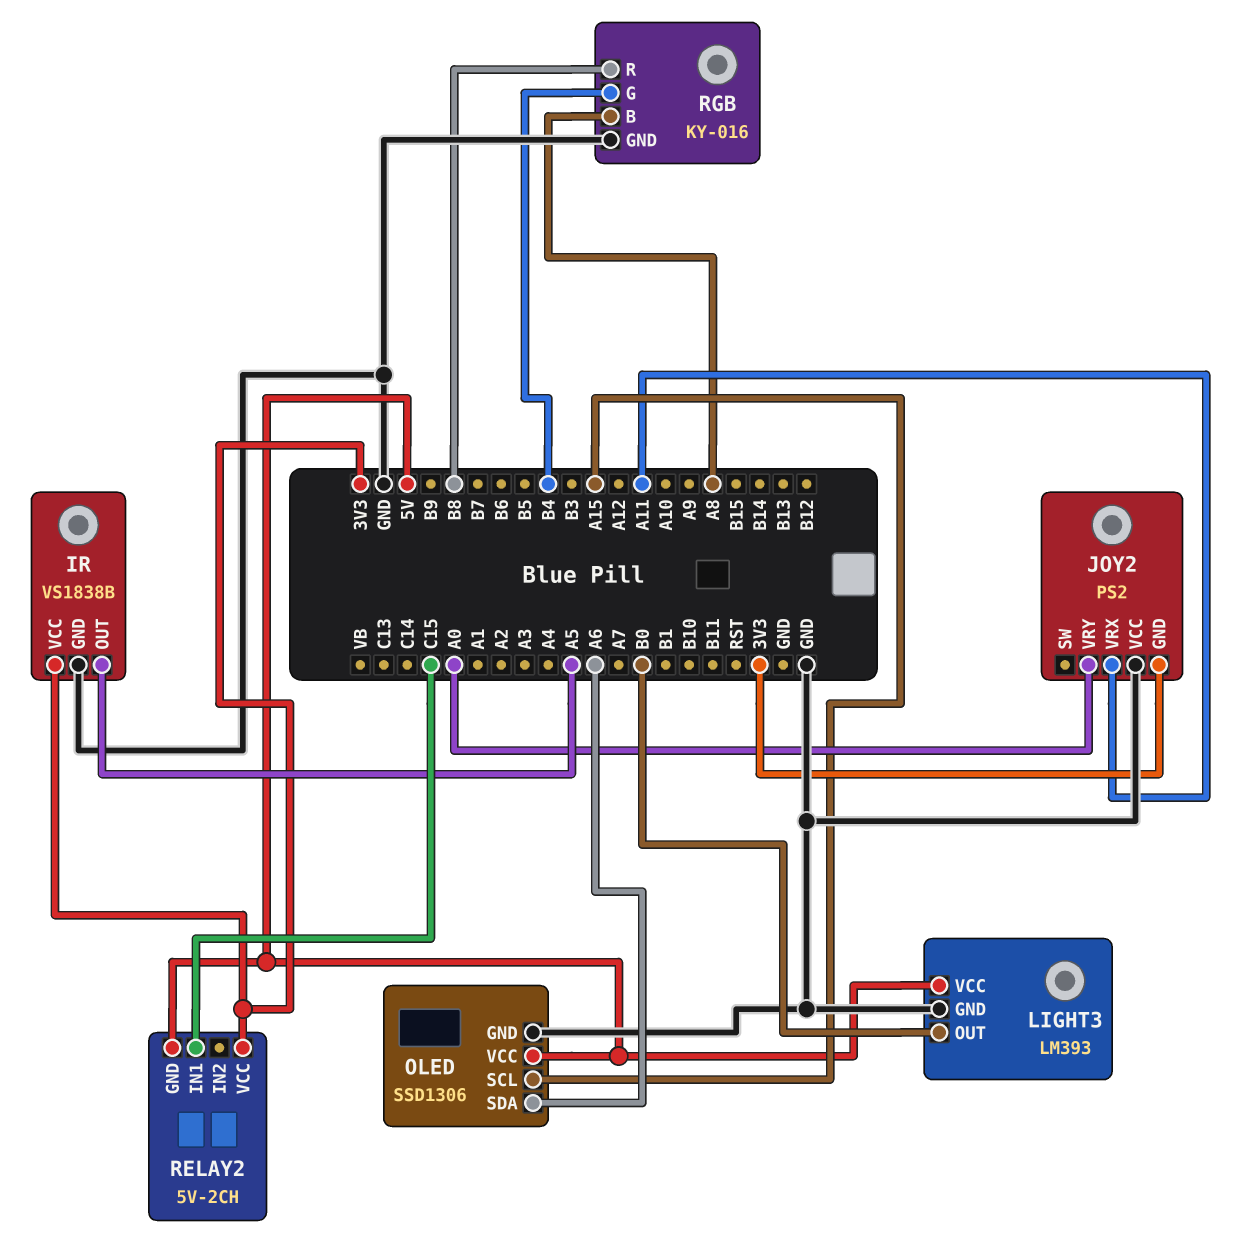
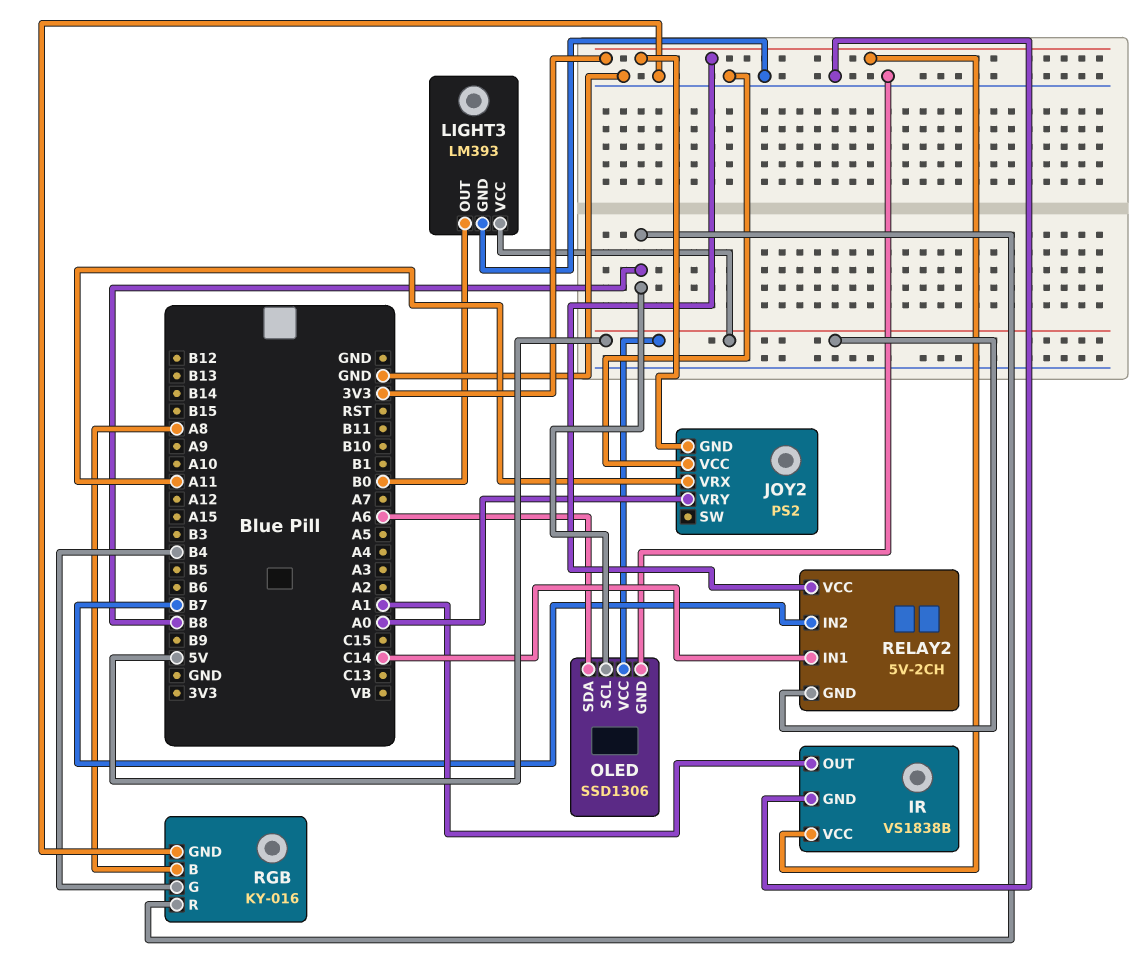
IR pin OUT: A5 -> A1
OLED pin SCL: A15 -> B8
RELAY2 pin IN1: C15 -> C14
RELAY2 pin IN2: none -> B7

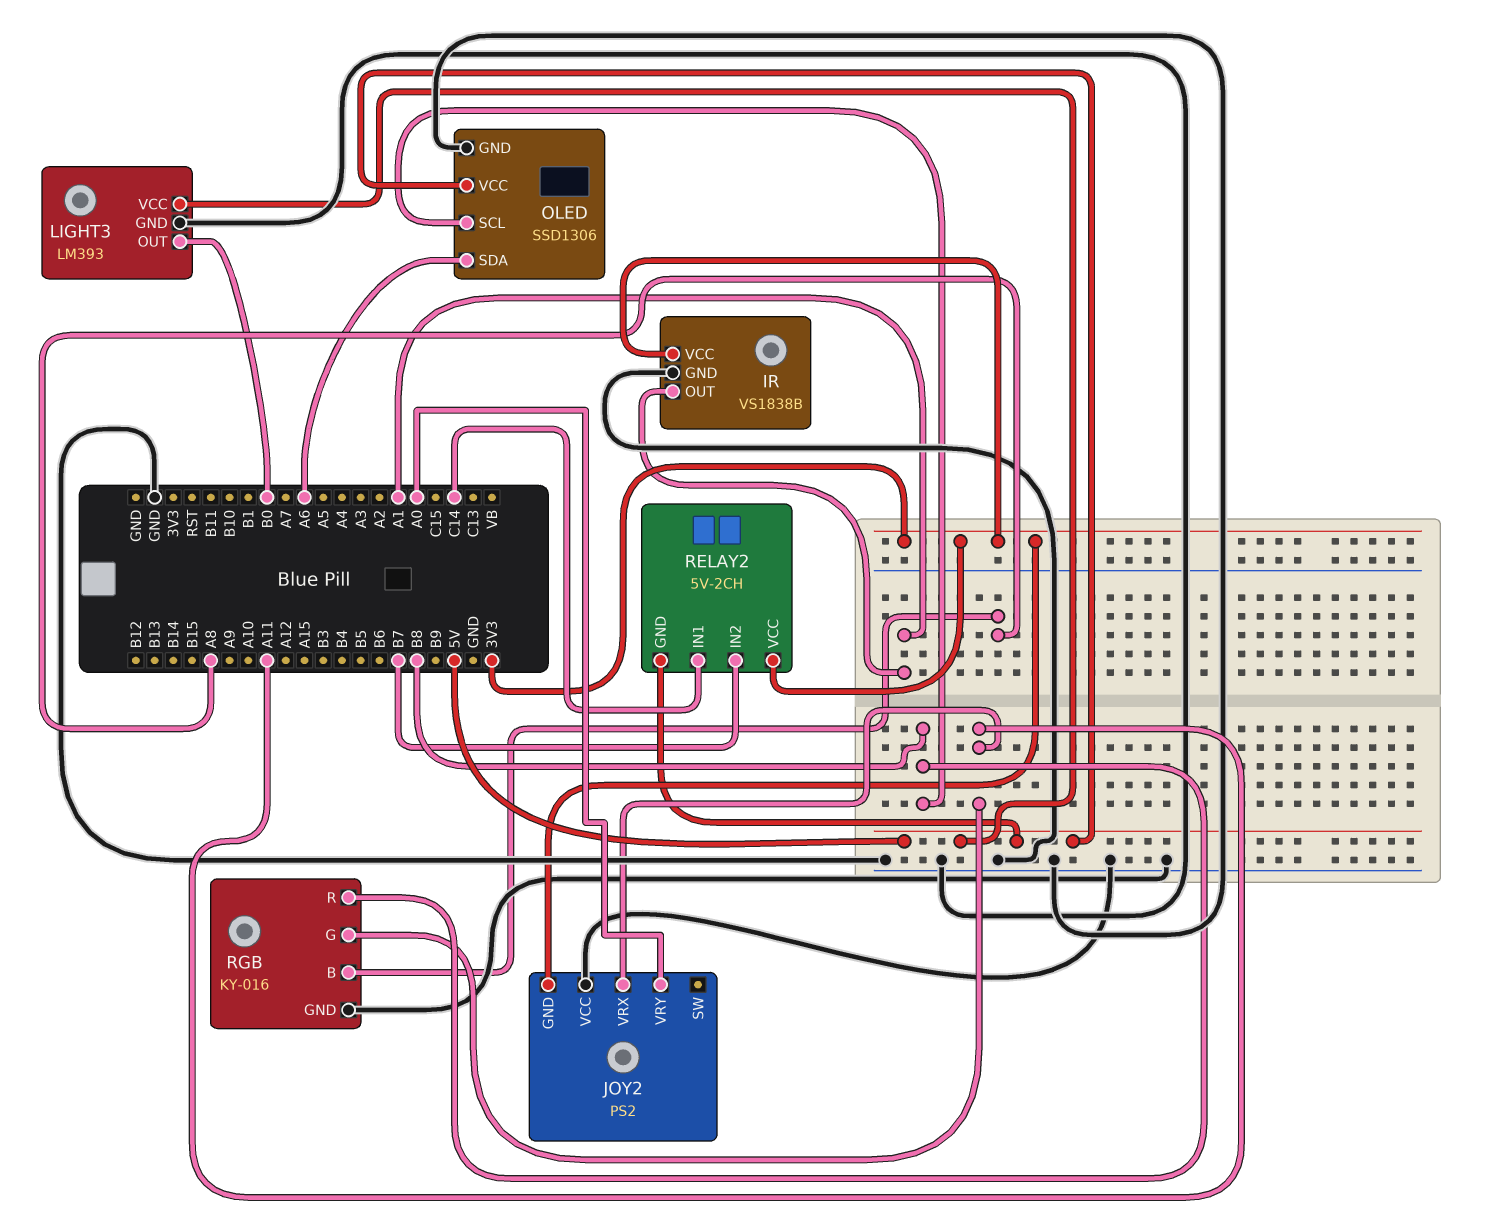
RGB pin G: B4 -> A11

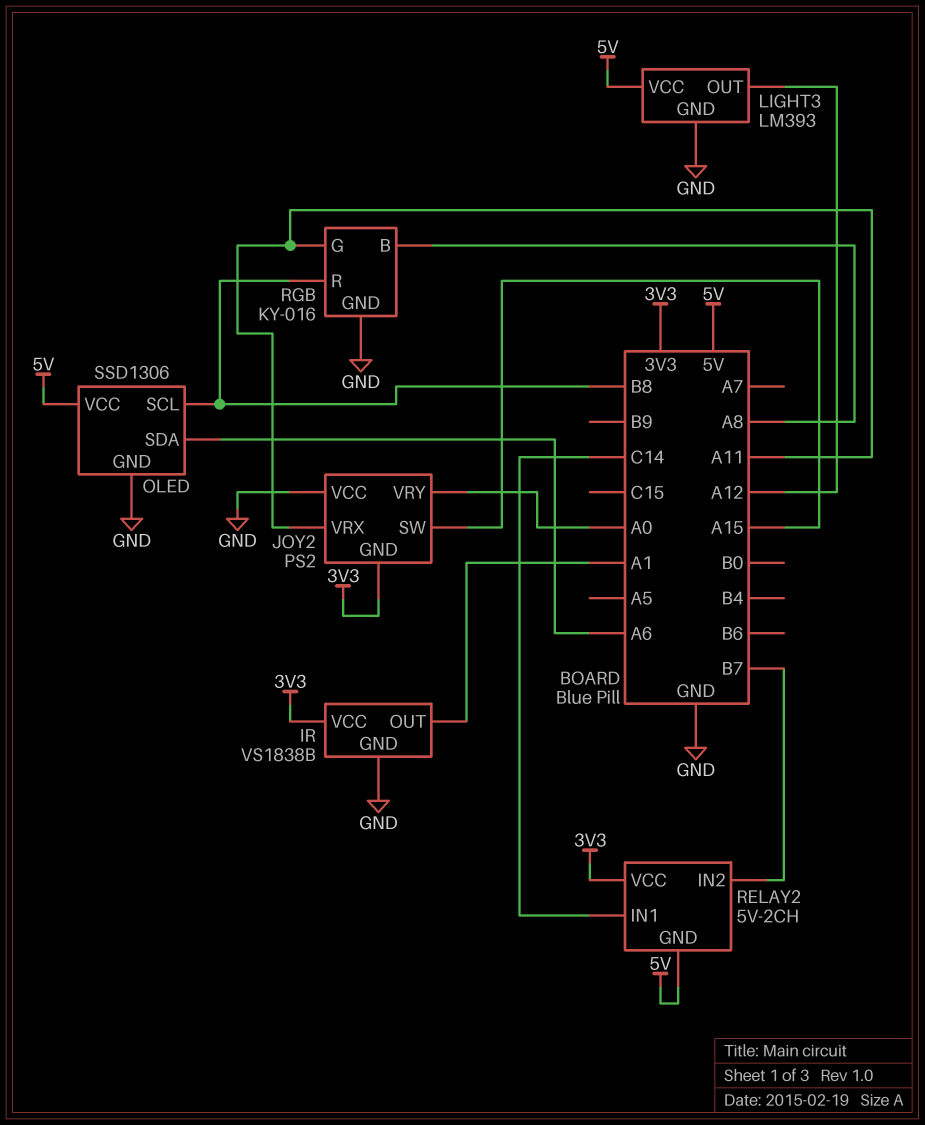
JOY2 pin SW: none -> A15
LIGHT3 pin OUT: B0 -> A12

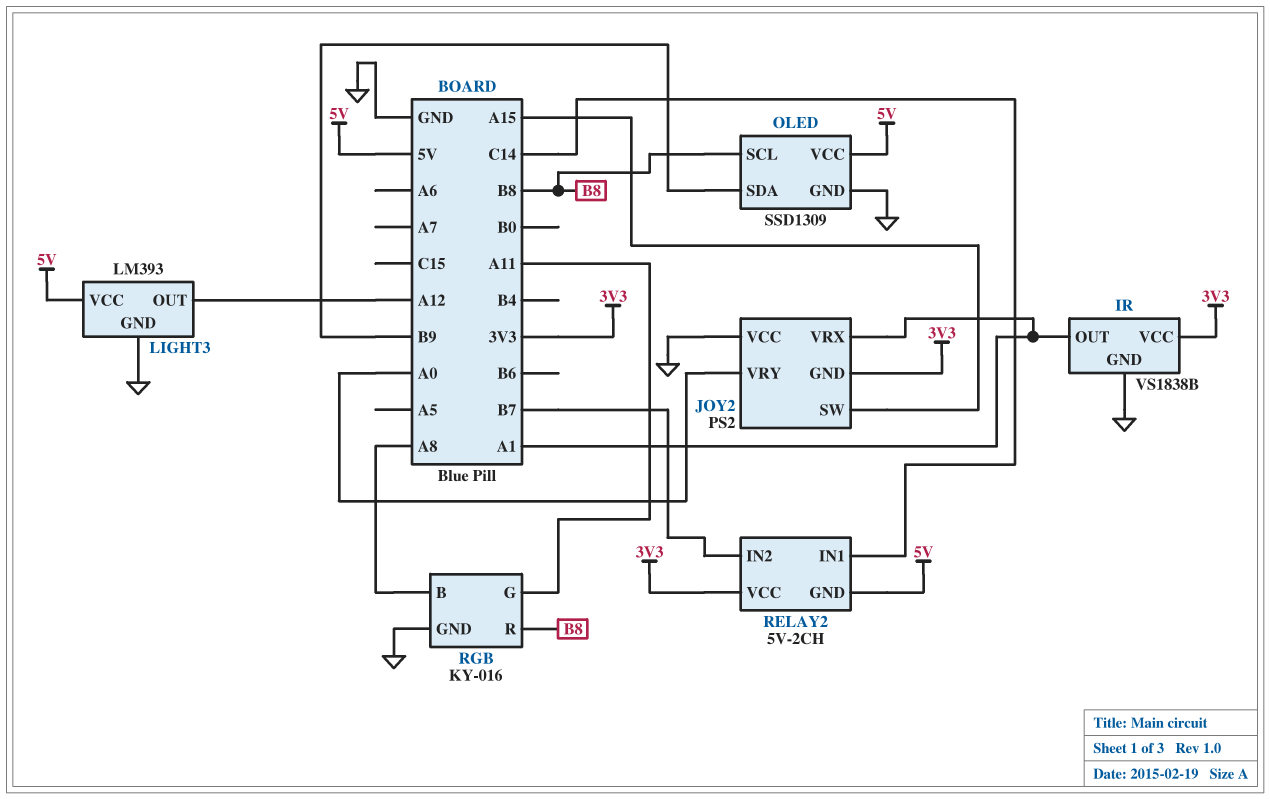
JOY2 pin VRX: A11 -> A1
OLED: SSD1306 -> SSD1309
OLED pin SDA: A6 -> B9

